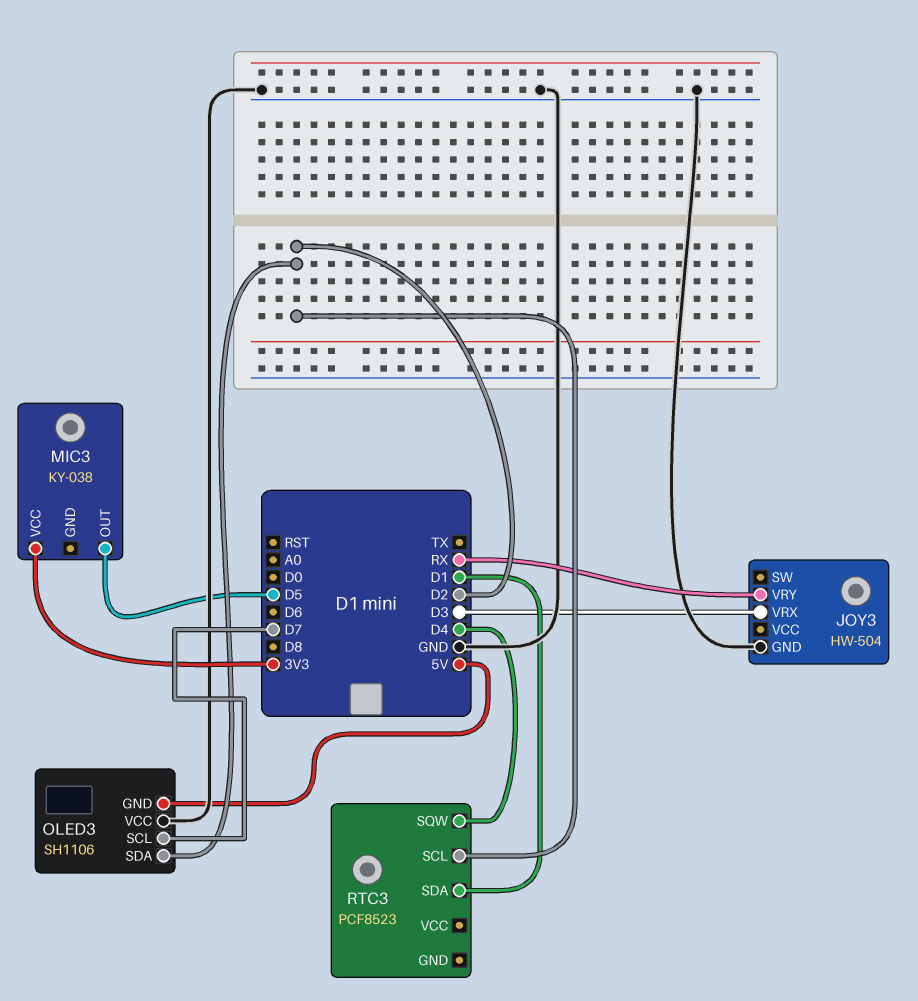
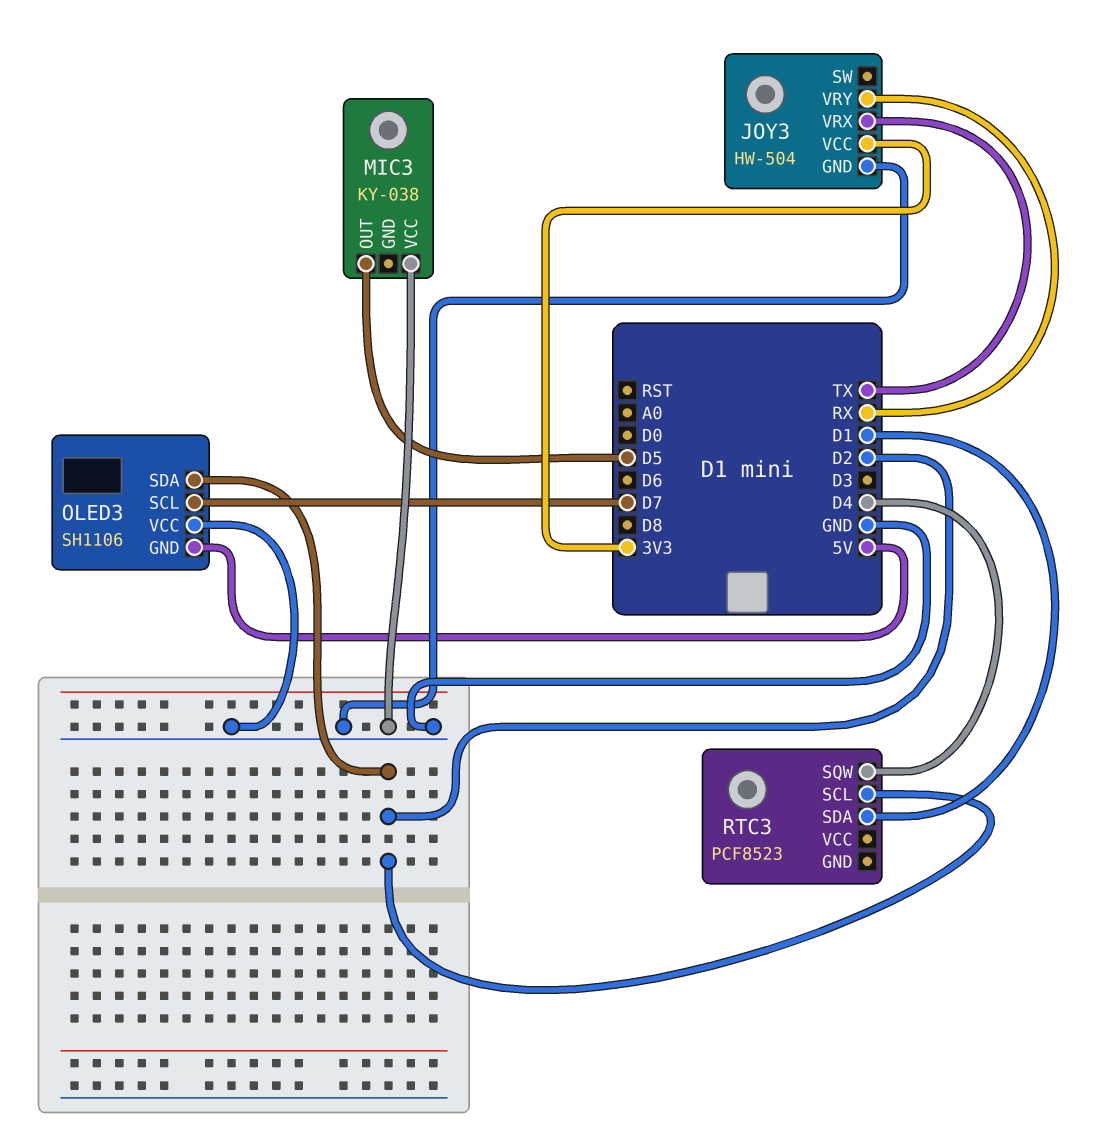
JOY3 pin VCC: none -> 3V3
JOY3 pin VRX: D3 -> TX
MIC3 pin VCC: 3V3 -> GND

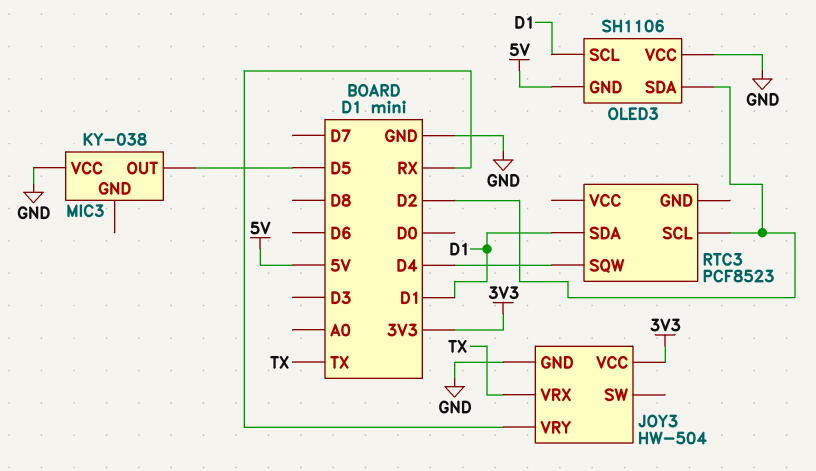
OLED3 pin SCL: D7 -> D1

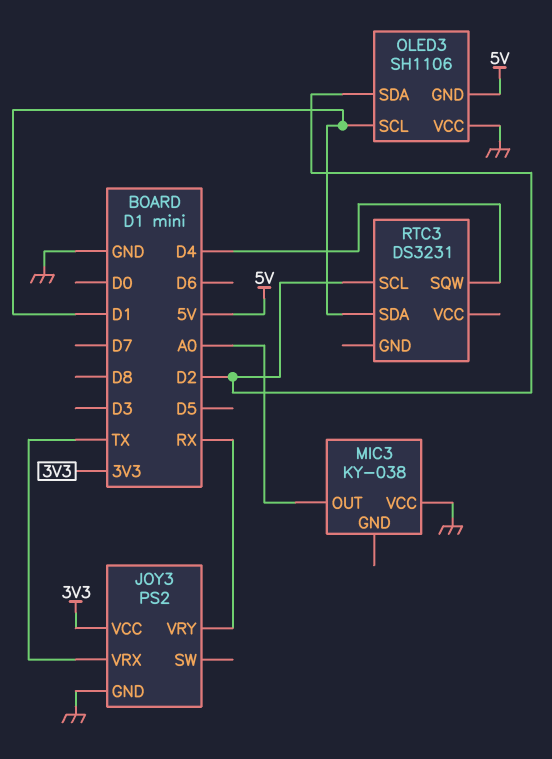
JOY3: HW-504 -> PS2
MIC3 pin OUT: D5 -> A0
RTC3: PCF8523 -> DS3231

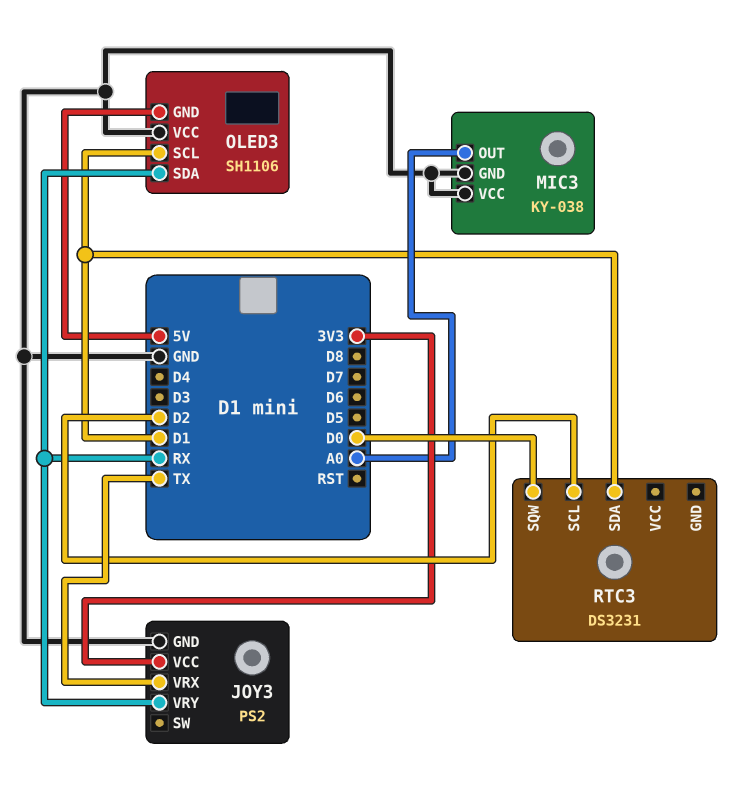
MIC3 pin GND: none -> GND
OLED3 pin SDA: D2 -> RX
RTC3 pin SQW: D4 -> D0

